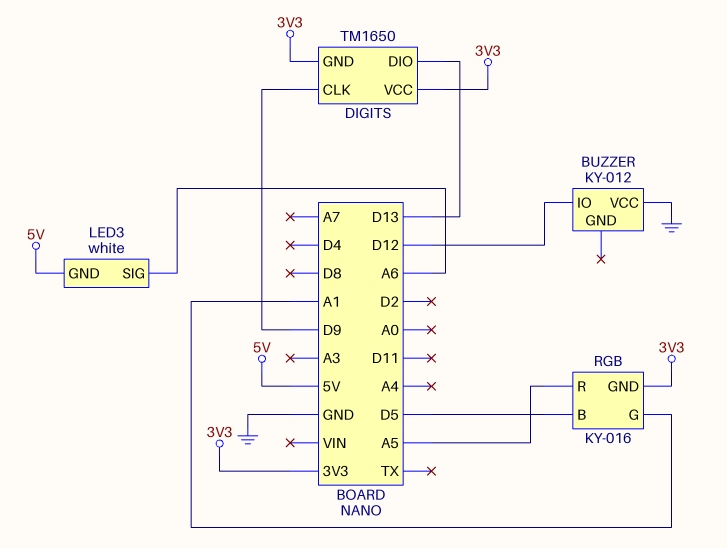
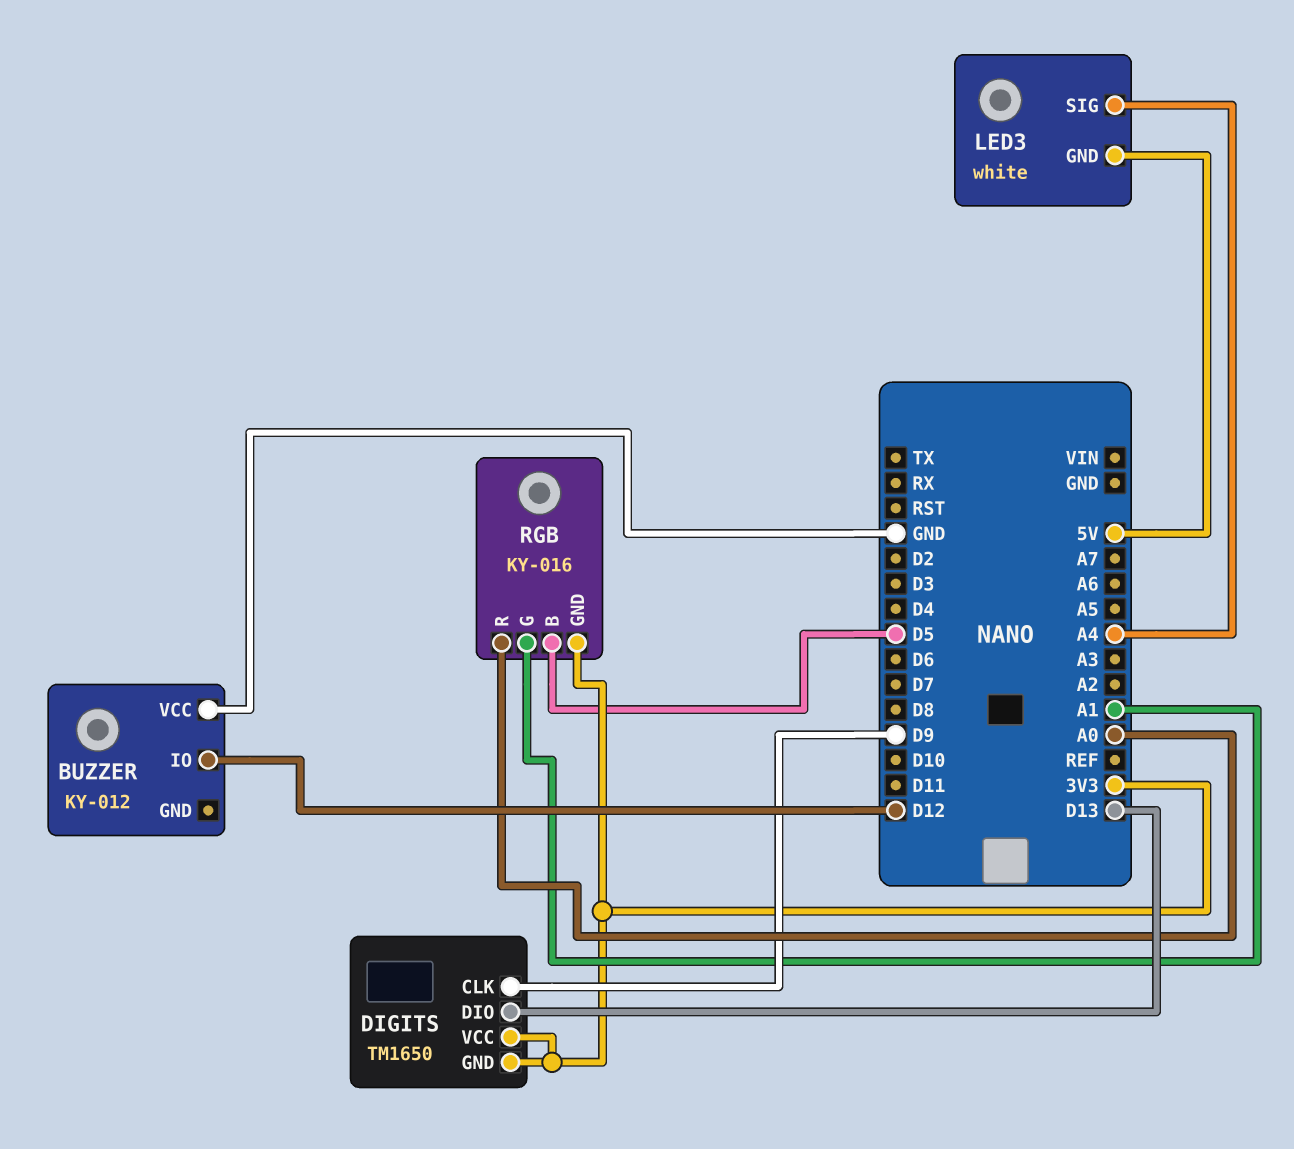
LED3 pin SIG: A6 -> A4
RGB pin R: A5 -> A0

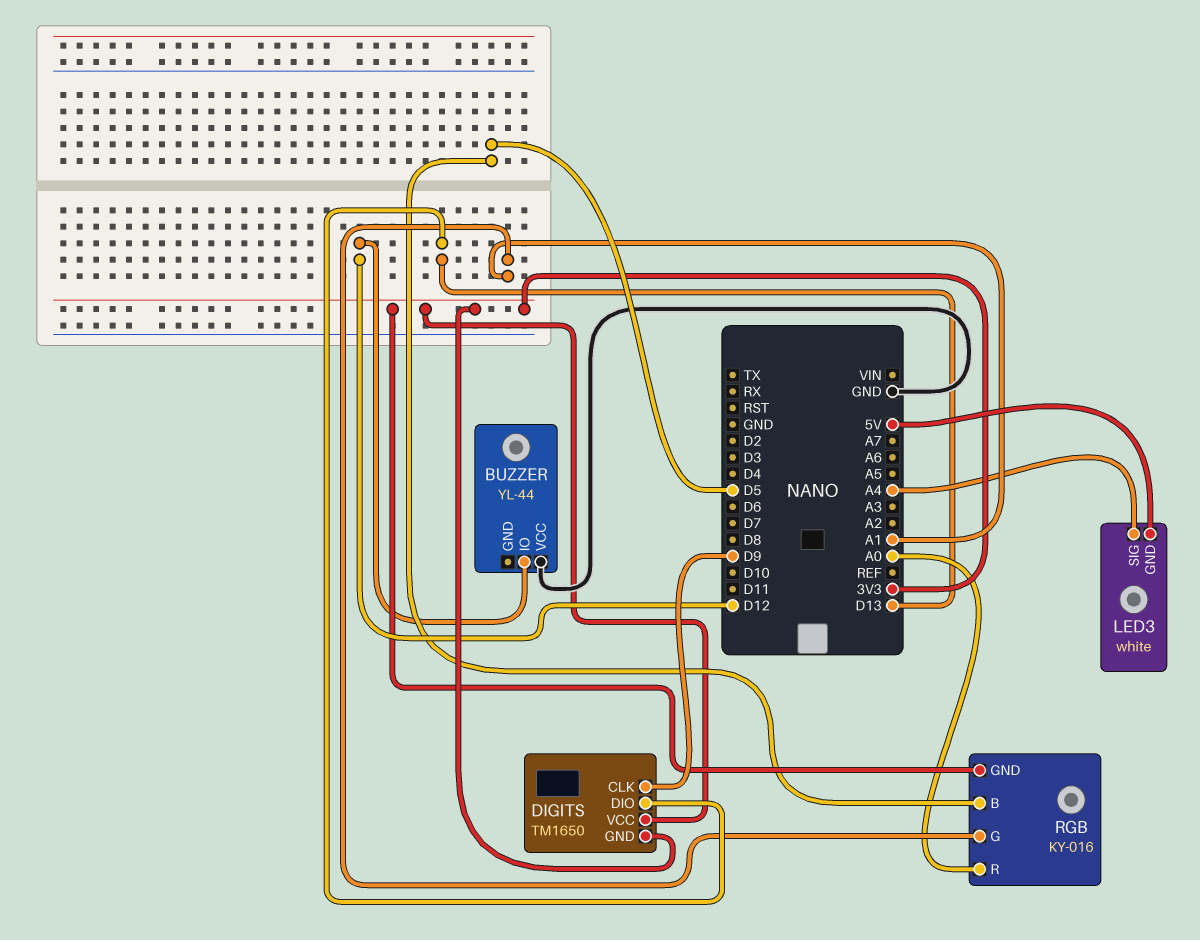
BUZZER: KY-012 -> YL-44

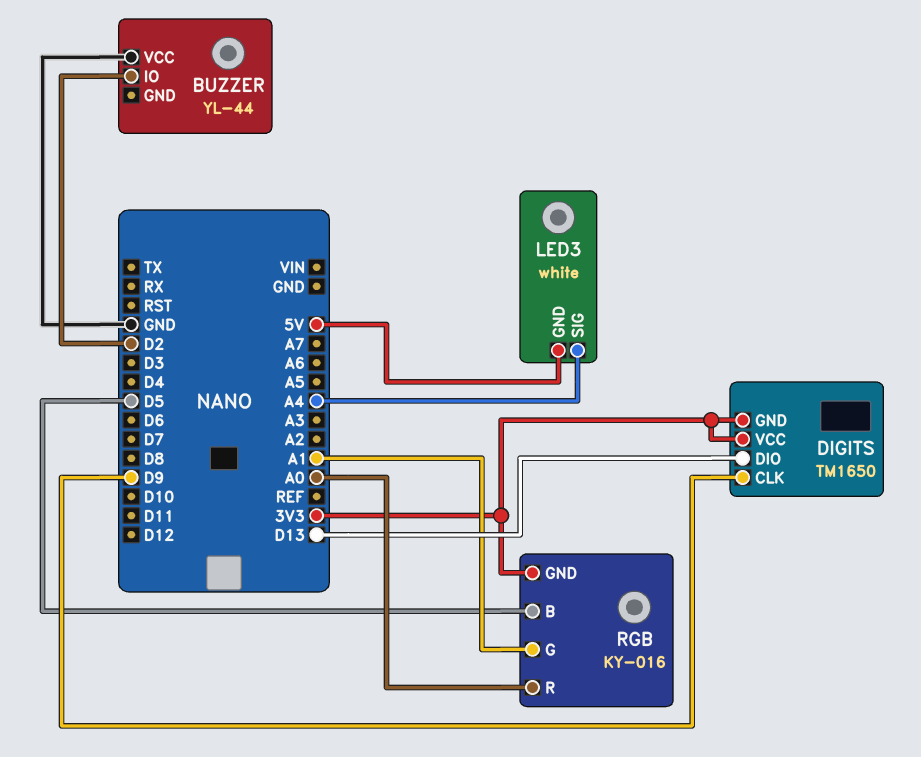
BUZZER pin IO: D12 -> D2

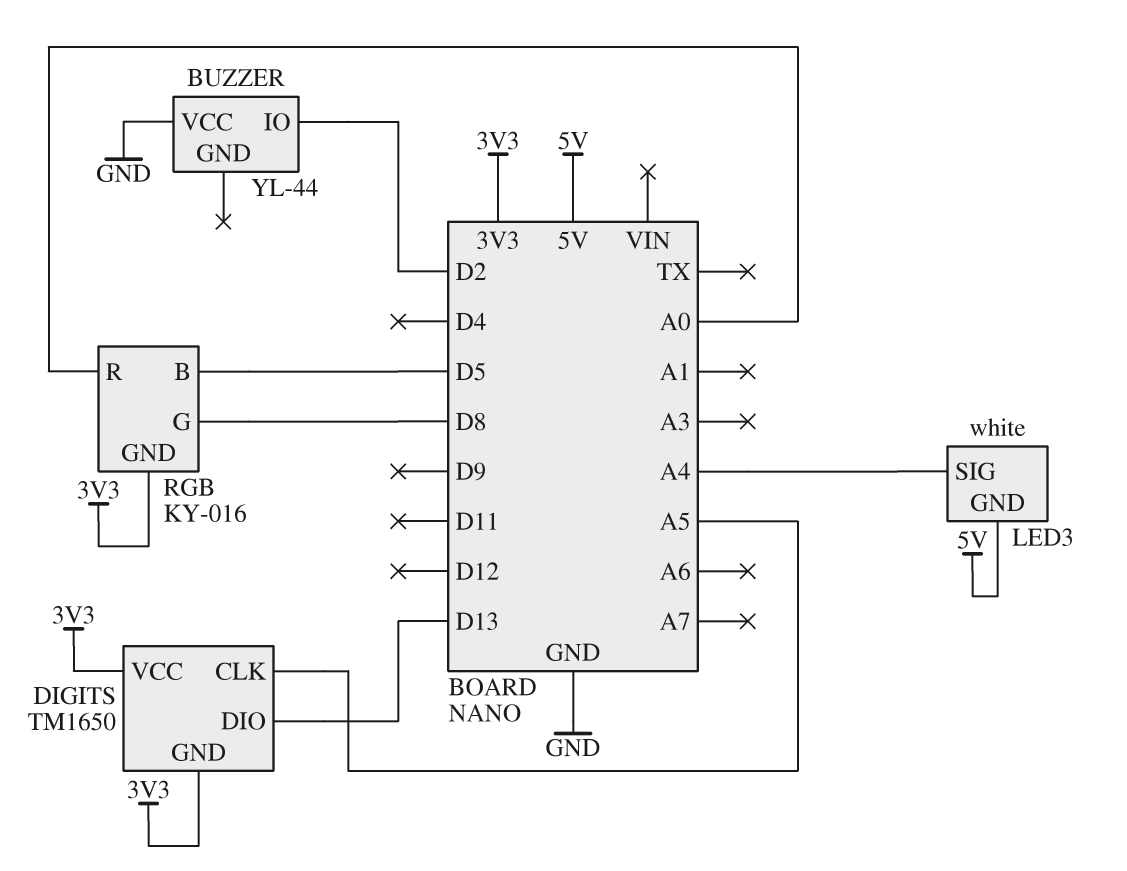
DIGITS pin CLK: D9 -> A5
RGB pin G: A1 -> D8

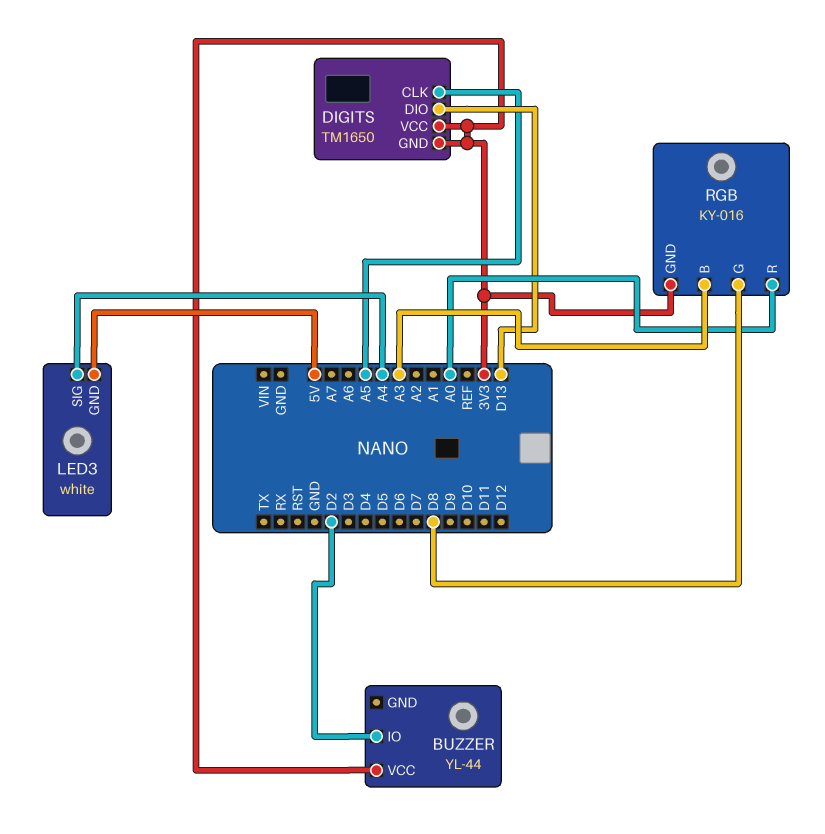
BUZZER pin VCC: GND -> 3V3
RGB pin B: D5 -> A3

